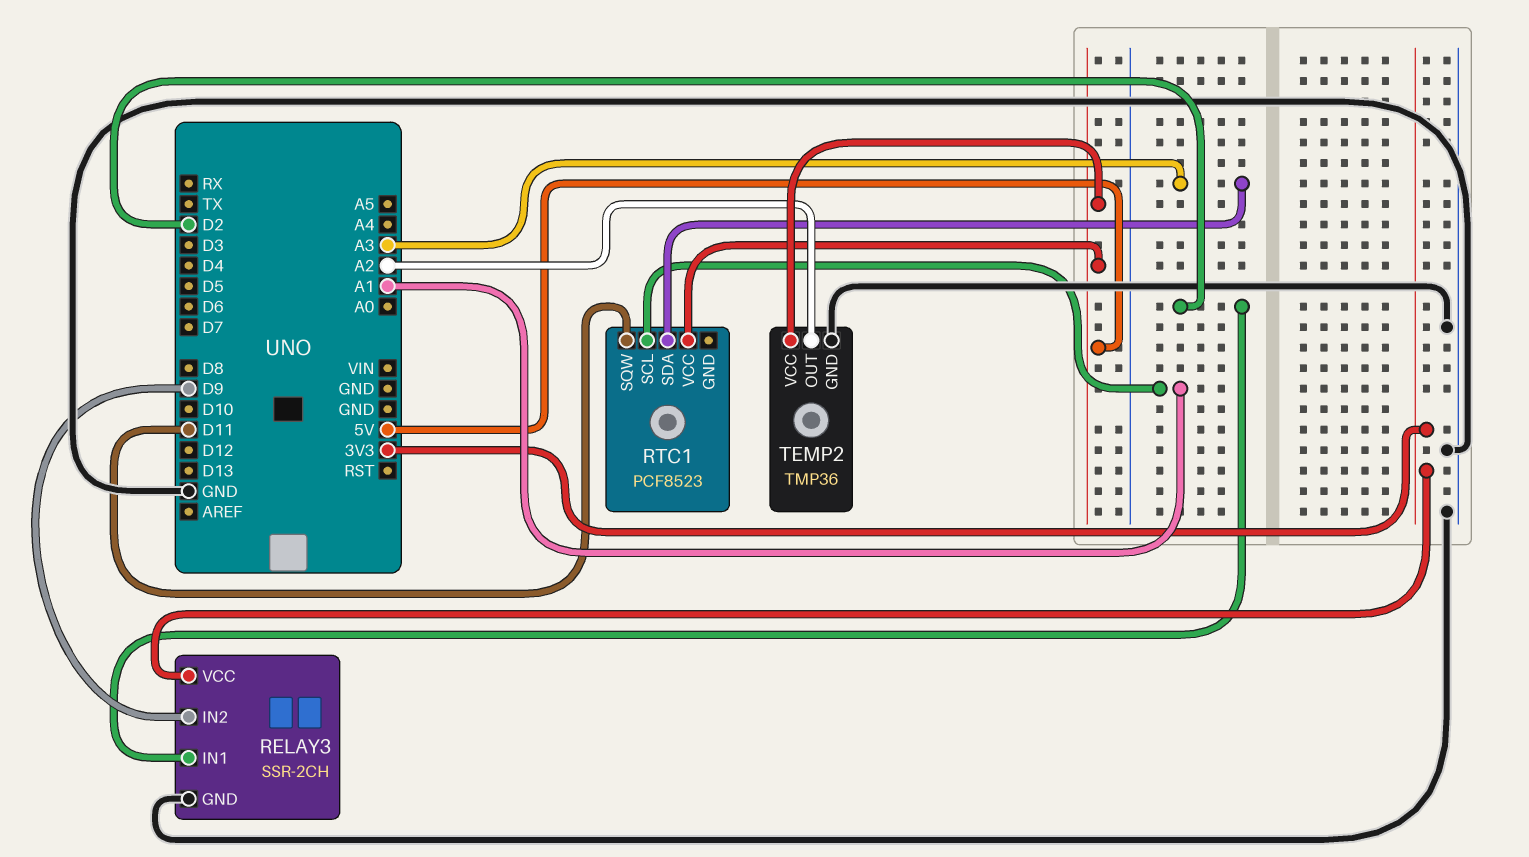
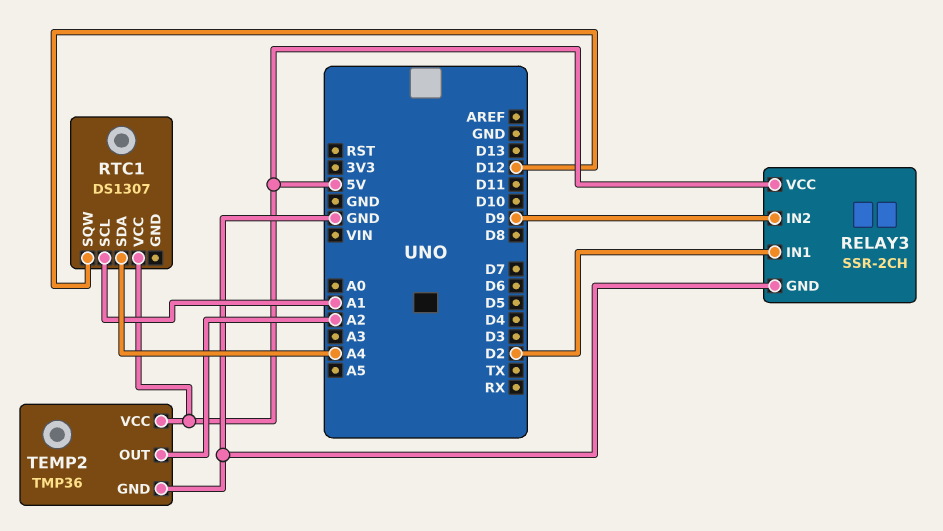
RELAY3 pin VCC: 3V3 -> 5V
RTC1: PCF8523 -> DS1307
RTC1 pin SDA: A3 -> A4
RTC1 pin SQW: D11 -> D12

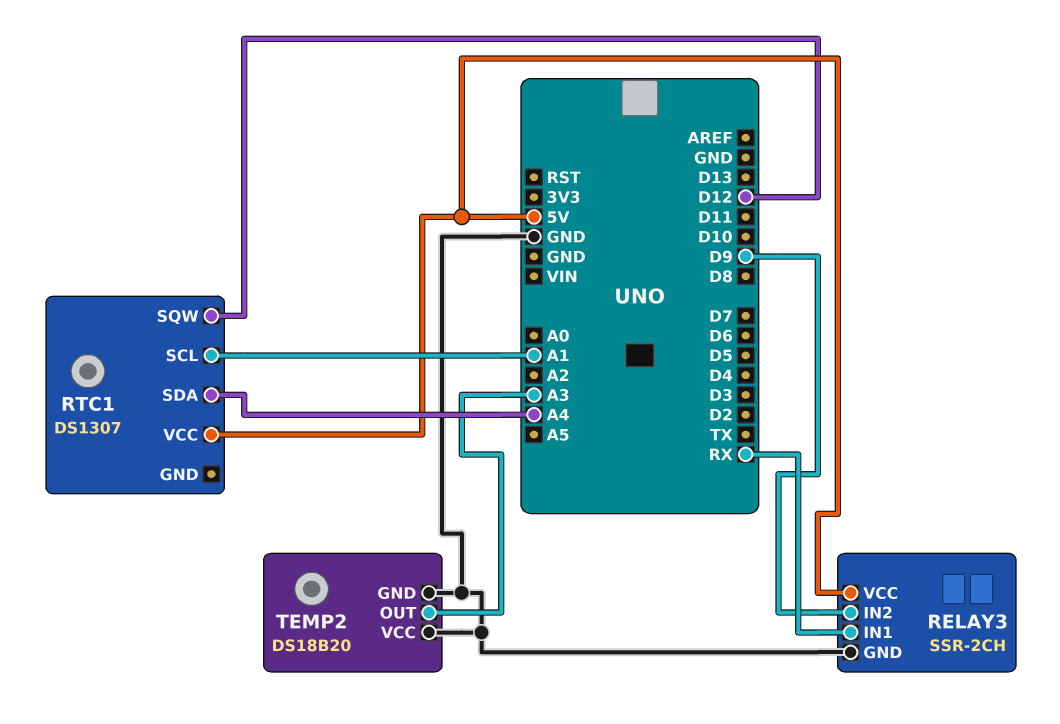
RELAY3 pin IN1: D2 -> RX
TEMP2: TMP36 -> DS18B20
TEMP2 pin OUT: A2 -> A3
TEMP2 pin VCC: 5V -> GND

